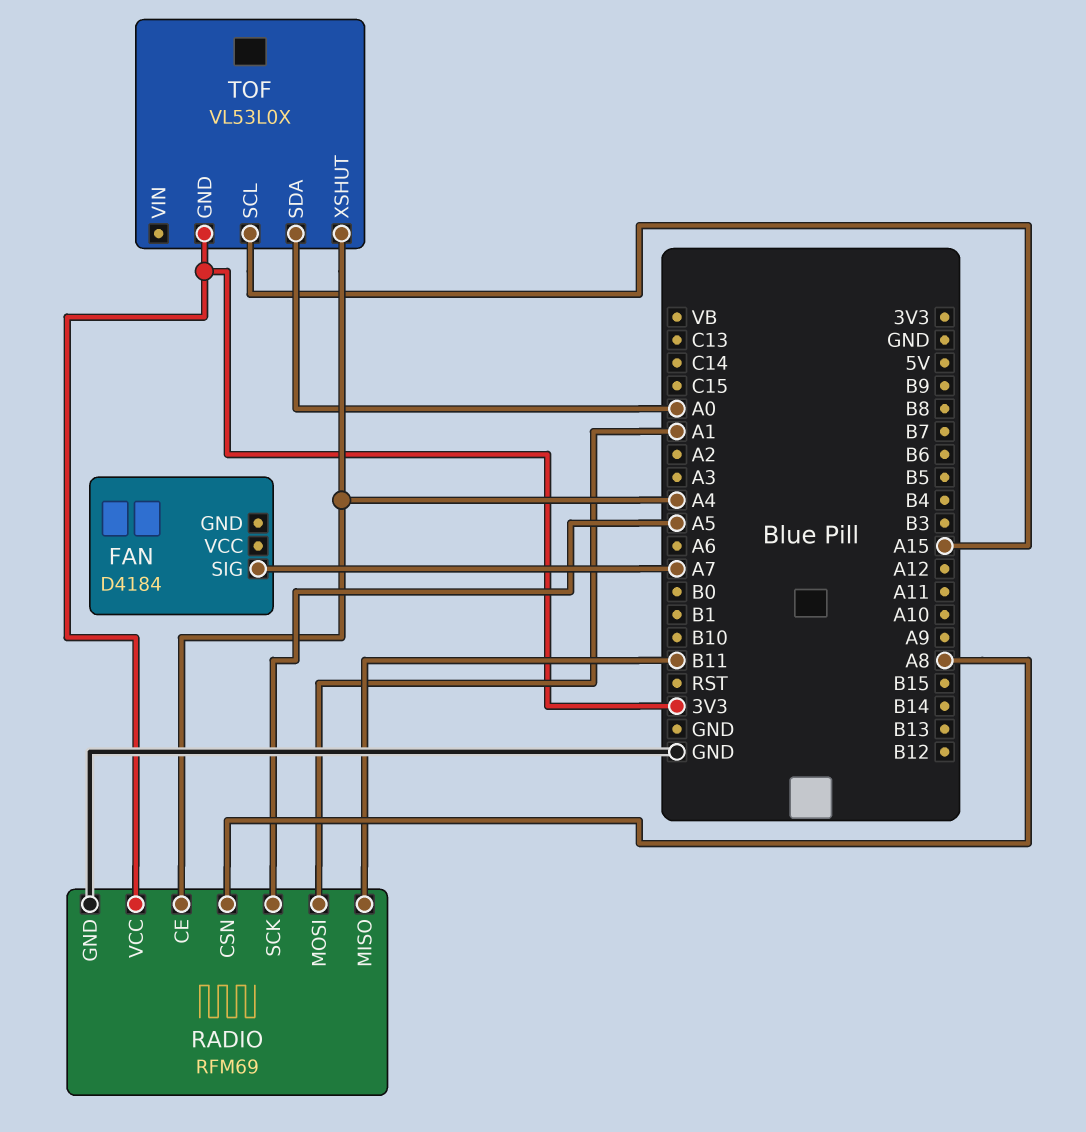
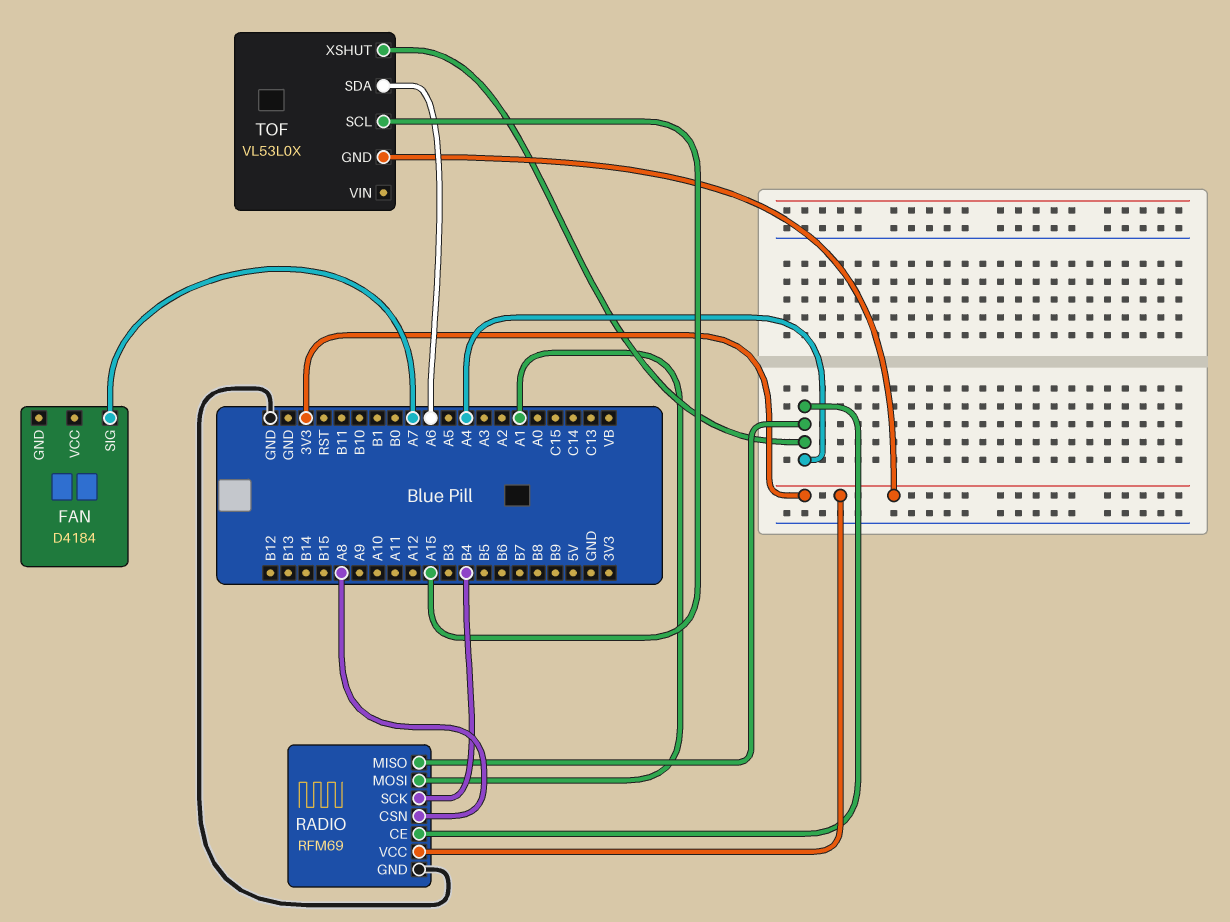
RADIO pin MISO: B11 -> A4
RADIO pin SCK: A5 -> B4
TOF pin SDA: A0 -> A6

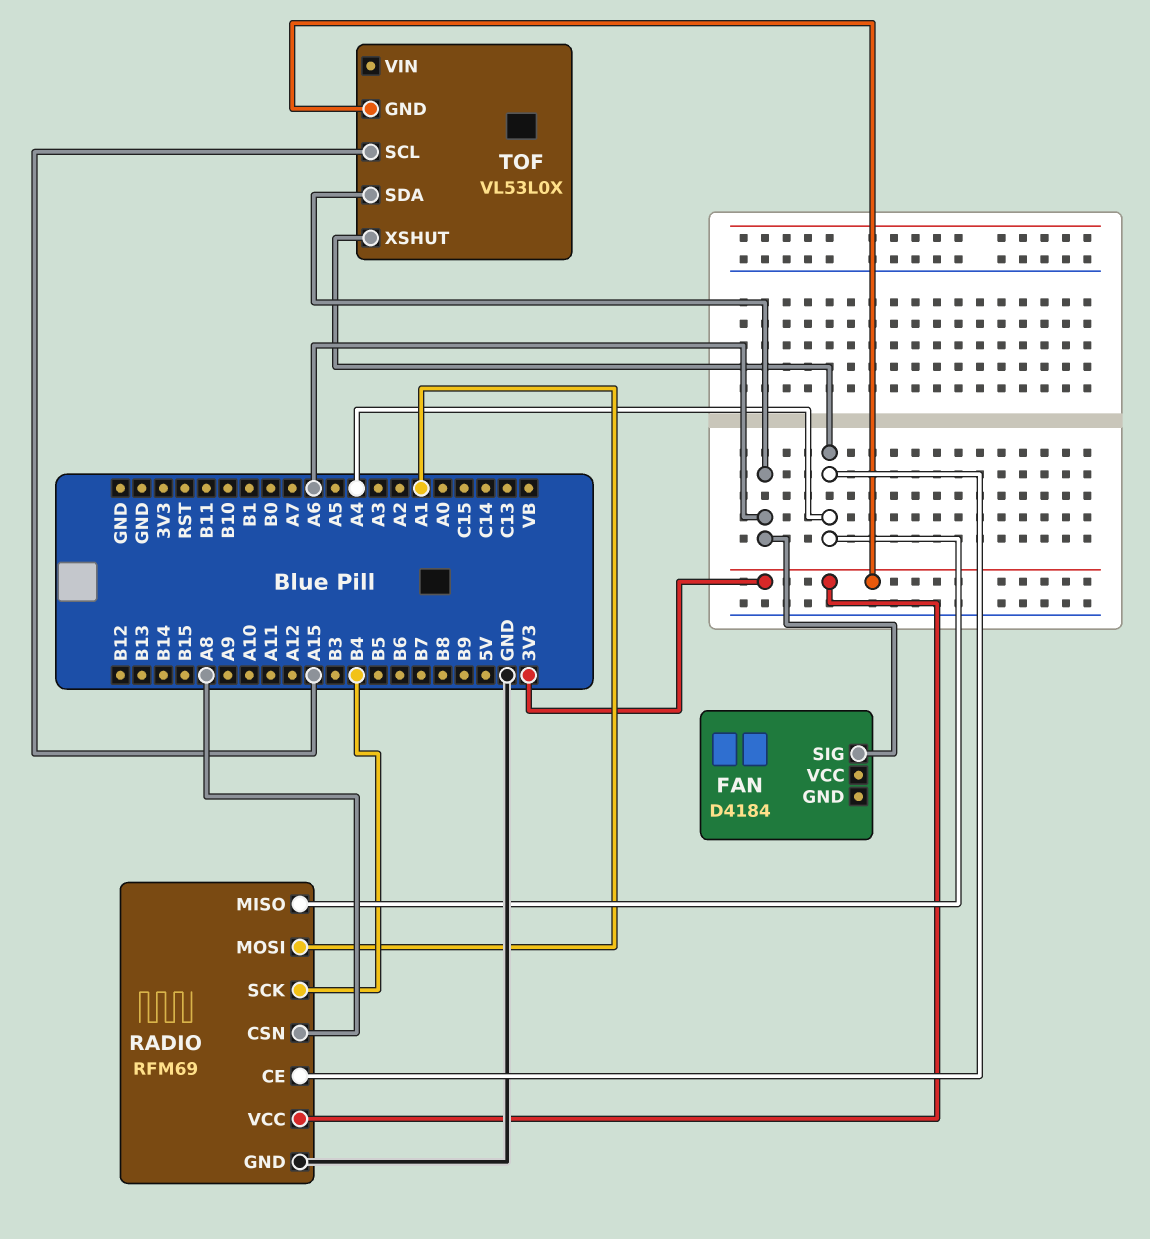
FAN pin SIG: A7 -> A6

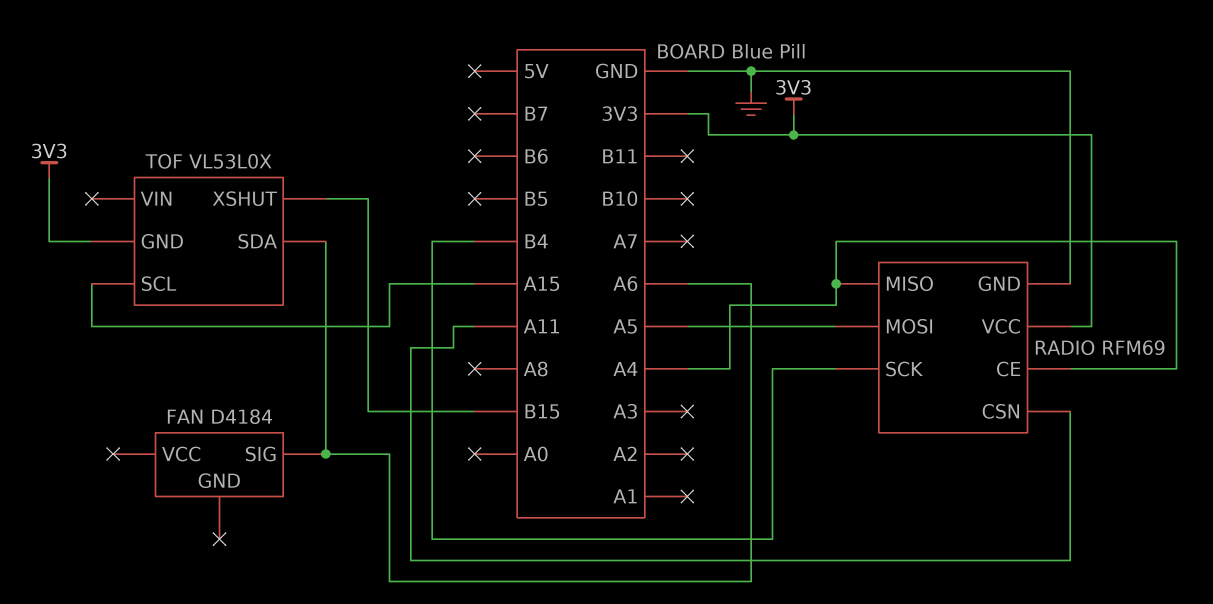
RADIO pin CSN: A8 -> A11
RADIO pin MOSI: A1 -> A5
TOF pin XSHUT: A4 -> B15

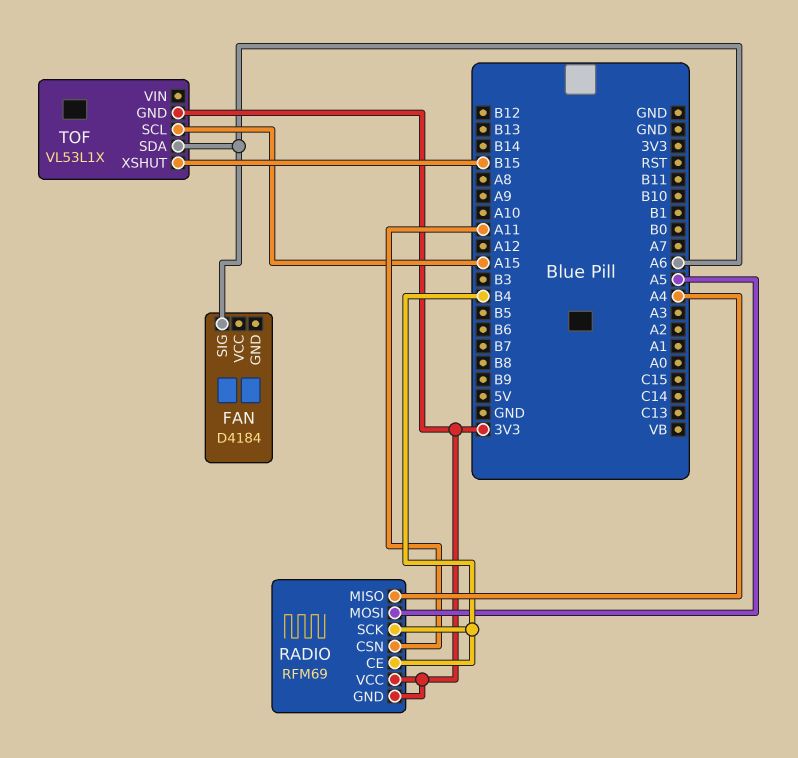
RADIO pin CE: A4 -> B4
RADIO pin GND: GND -> 3V3
TOF: VL53L0X -> VL53L1X

